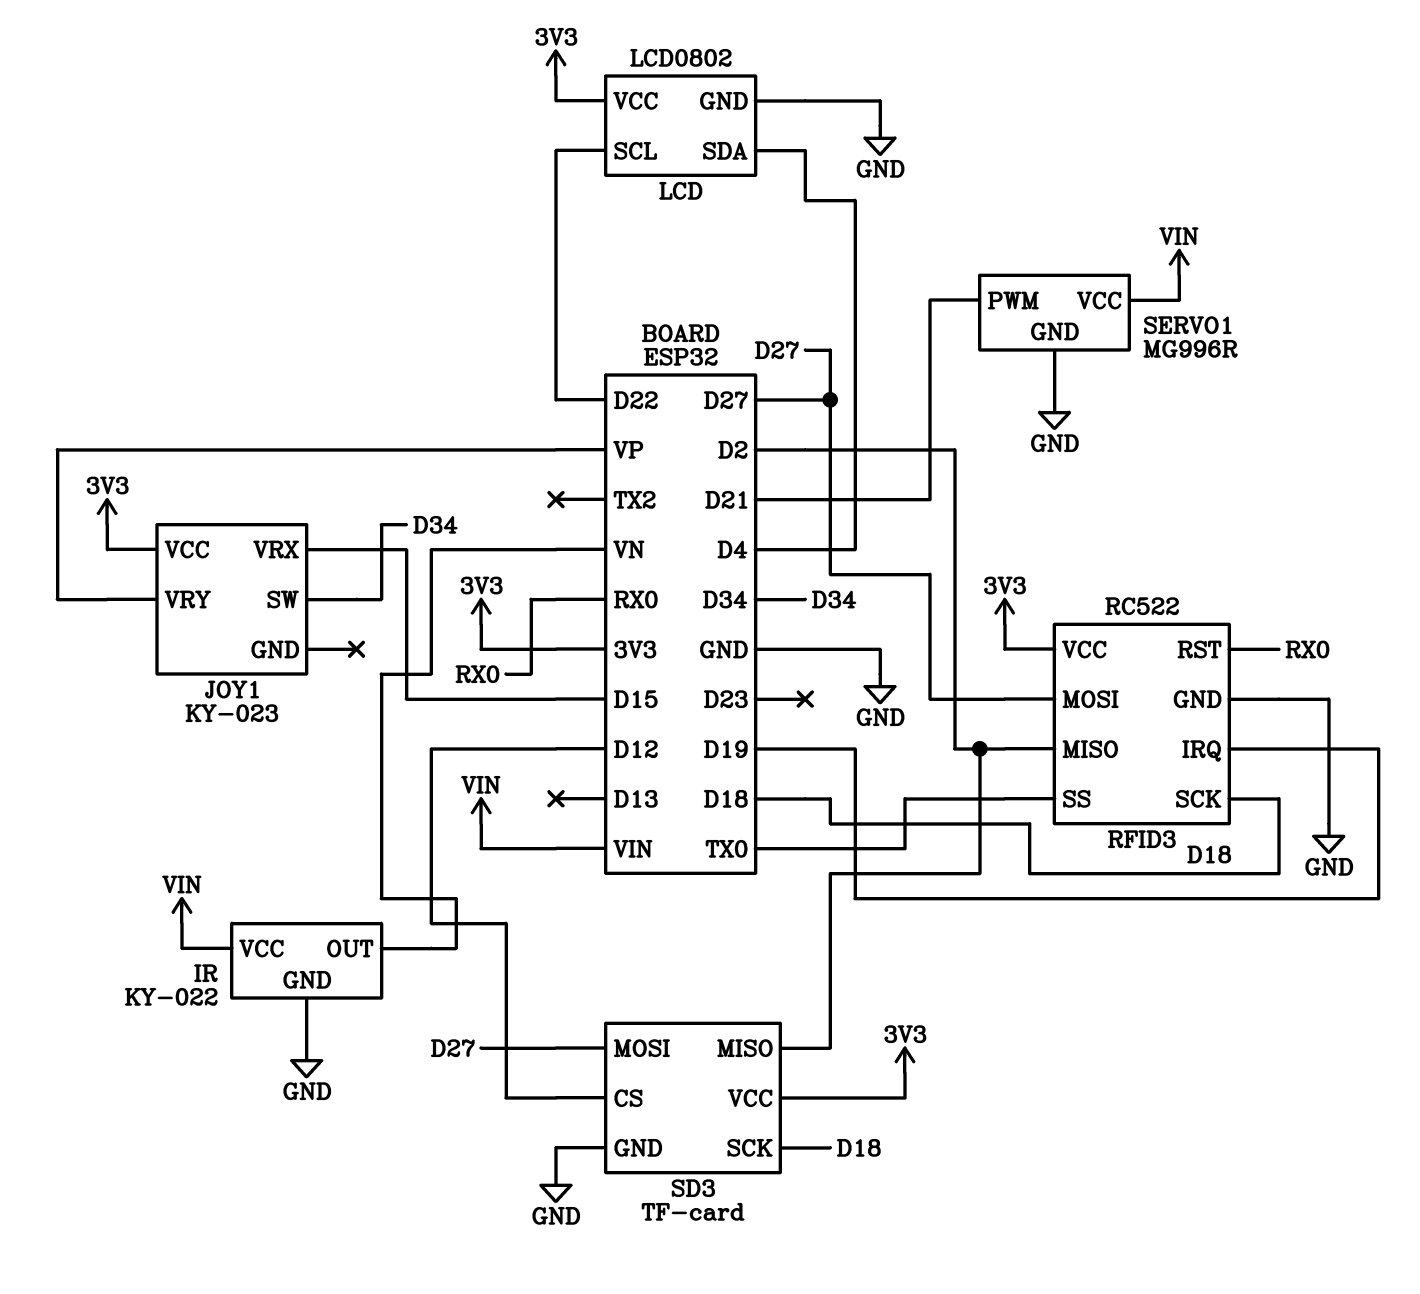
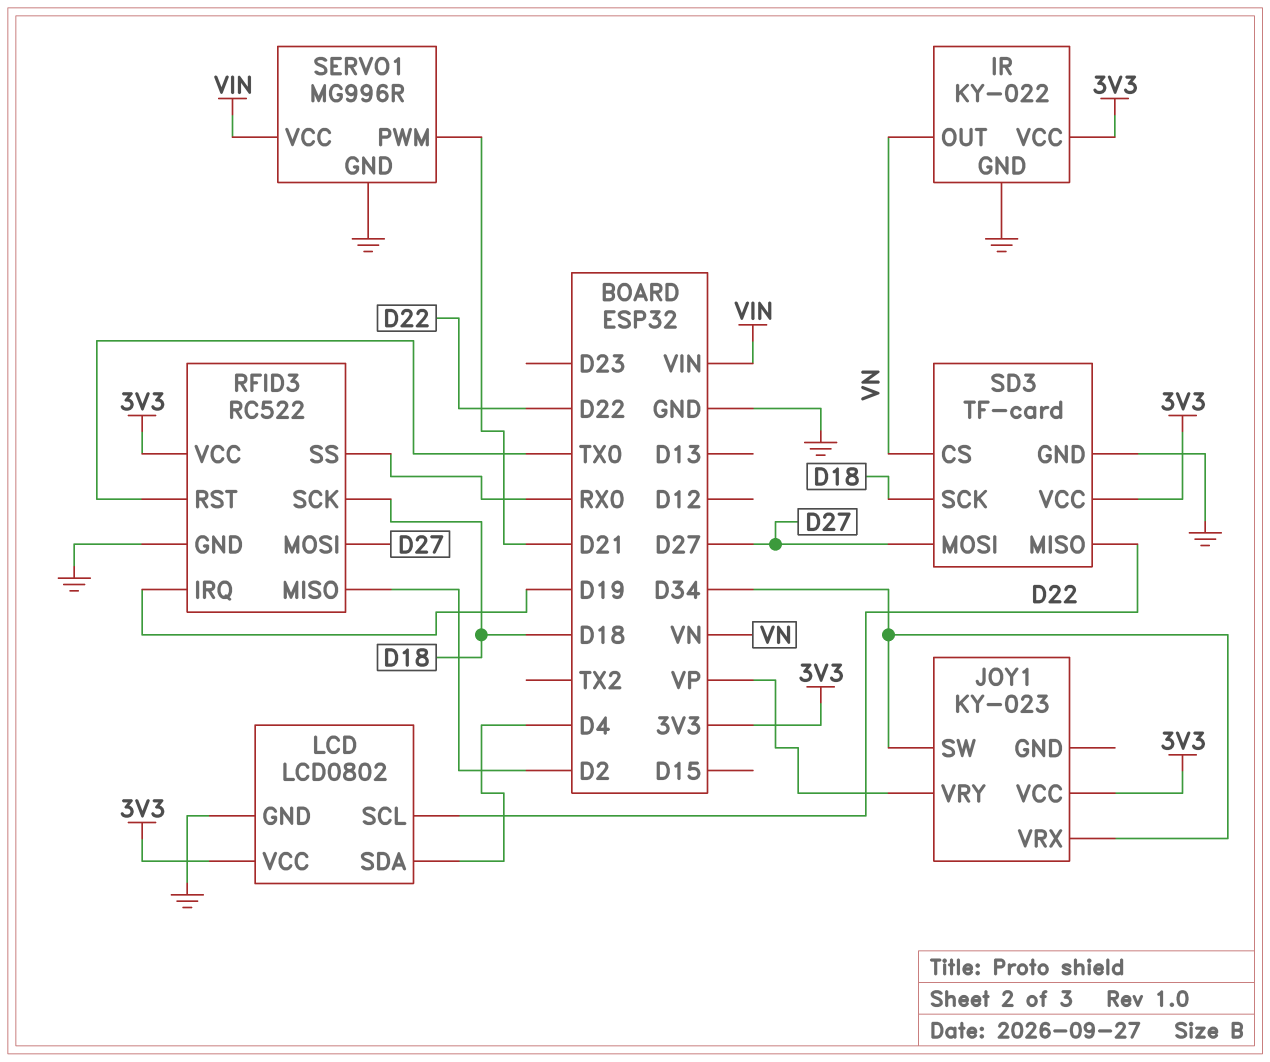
IR pin VCC: VIN -> 3V3
JOY1 pin VRX: D15 -> D34
RFID3 pin RST: RX0 -> TX0
RFID3 pin SS: TX0 -> RX0
SD3 pin CS: D12 -> VN
SD3 pin MISO: D2 -> D22

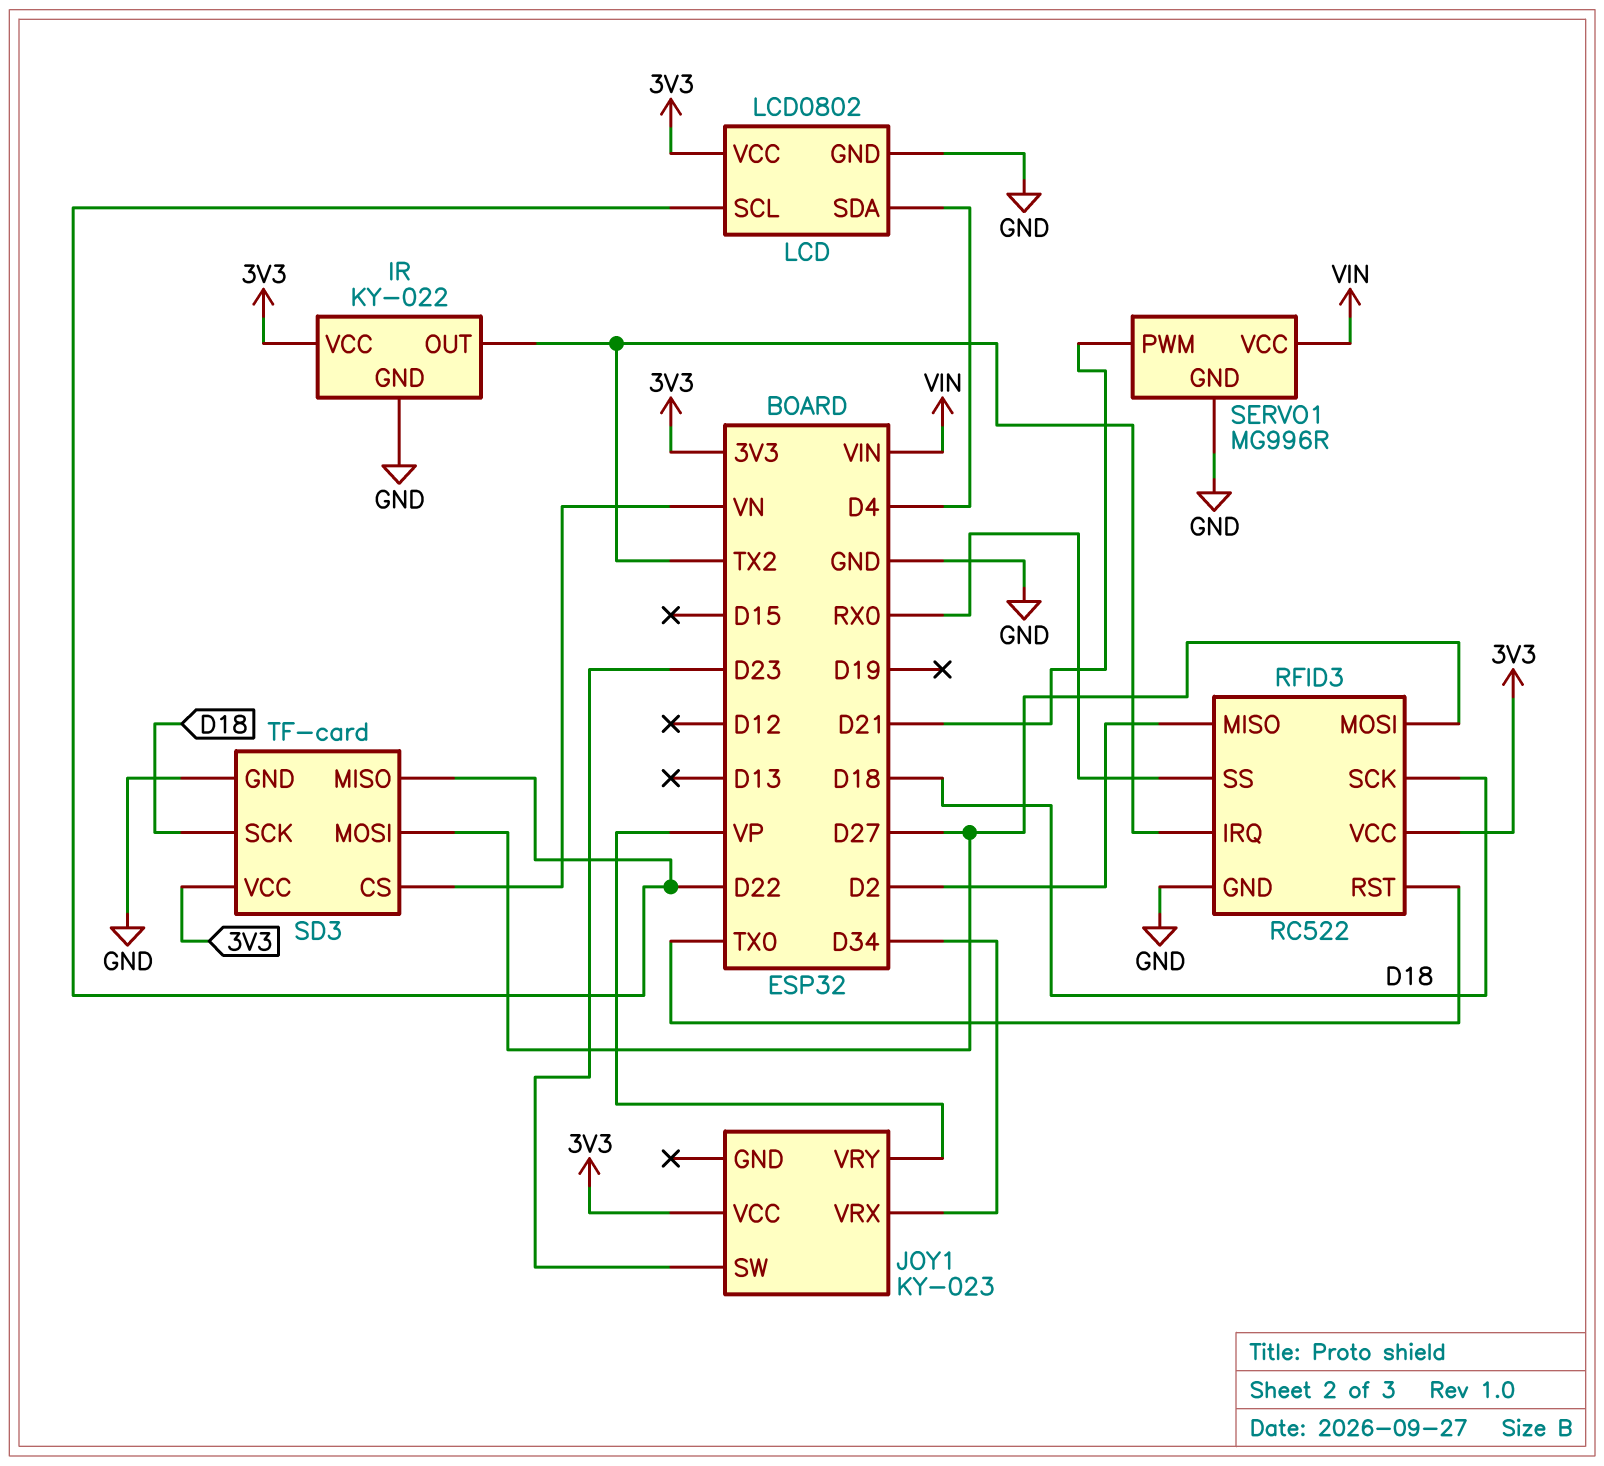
IR pin OUT: VN -> TX2
JOY1 pin SW: D34 -> D23
RFID3 pin IRQ: D19 -> TX2

